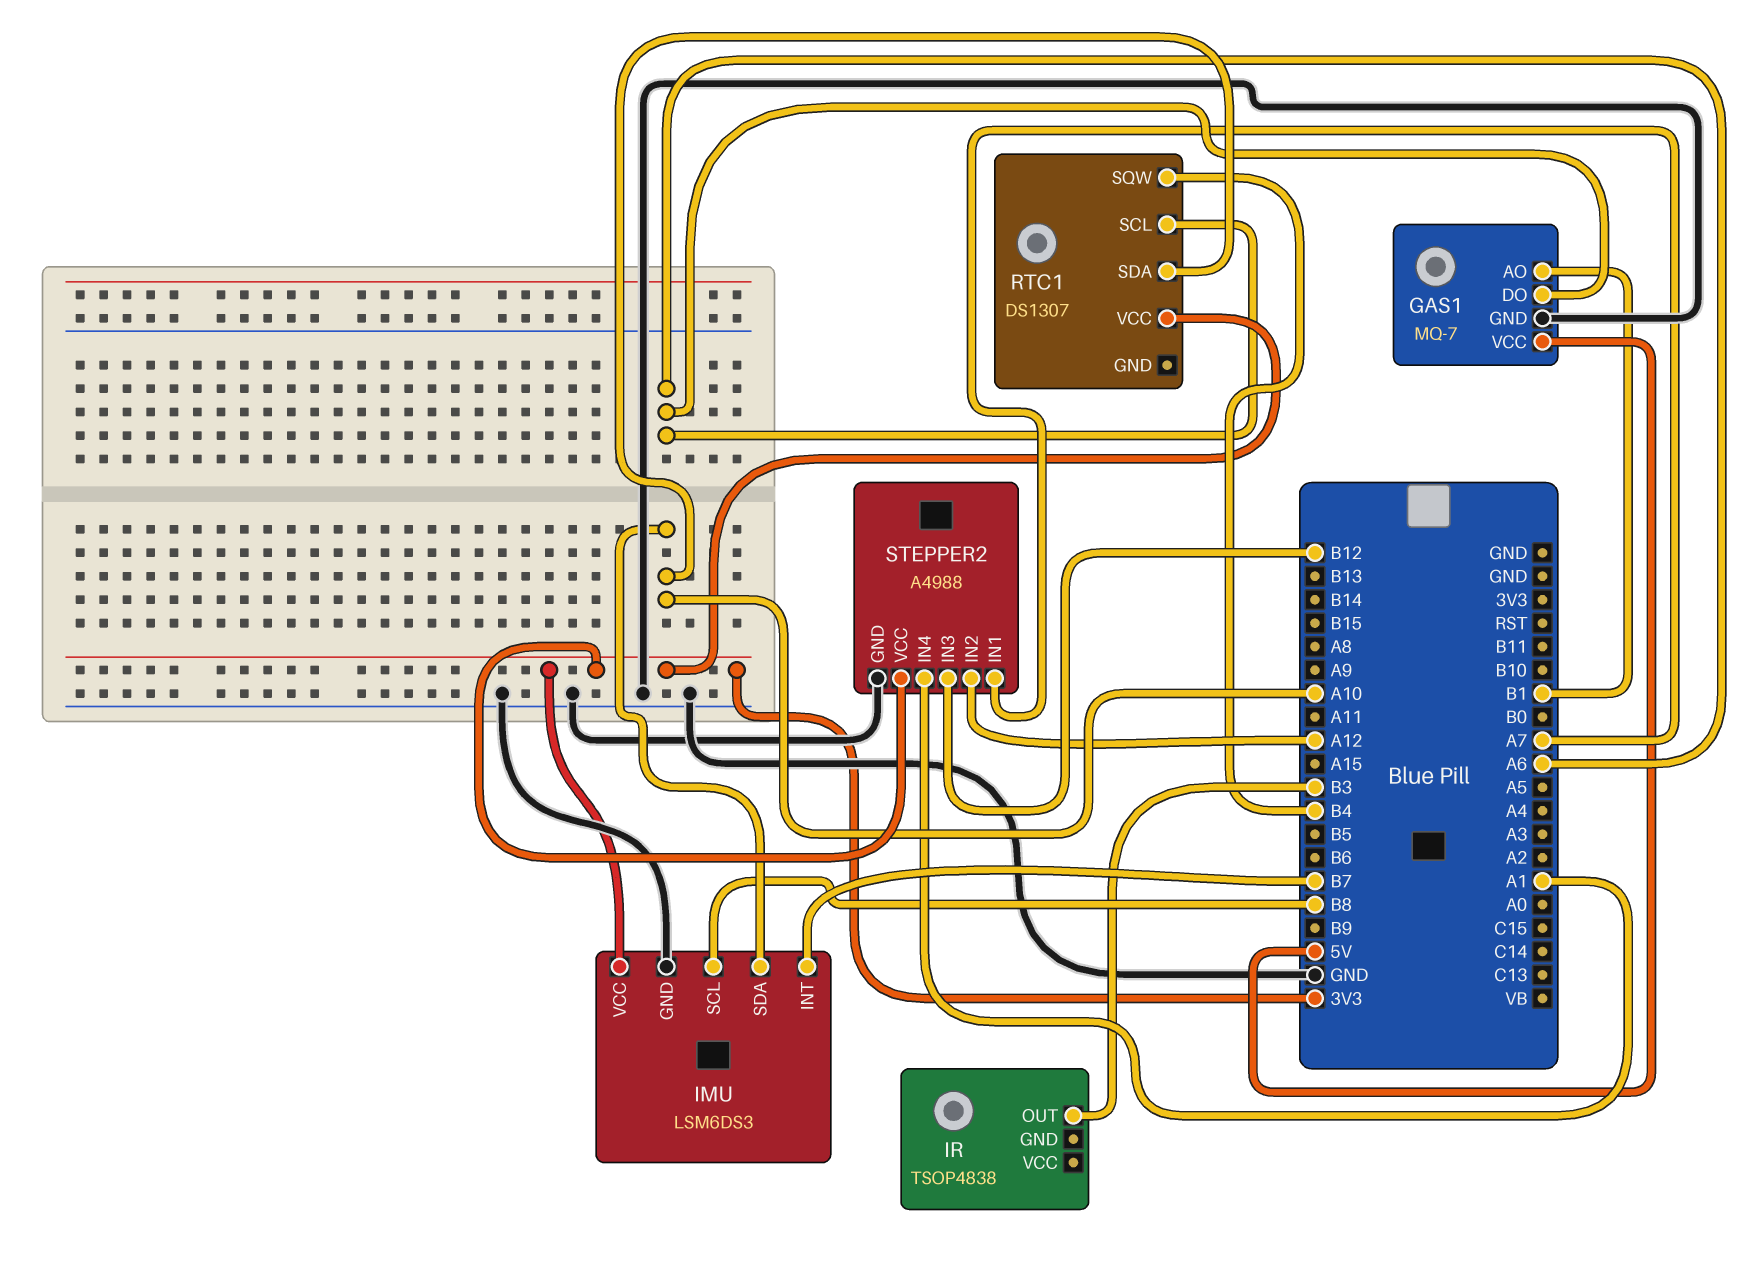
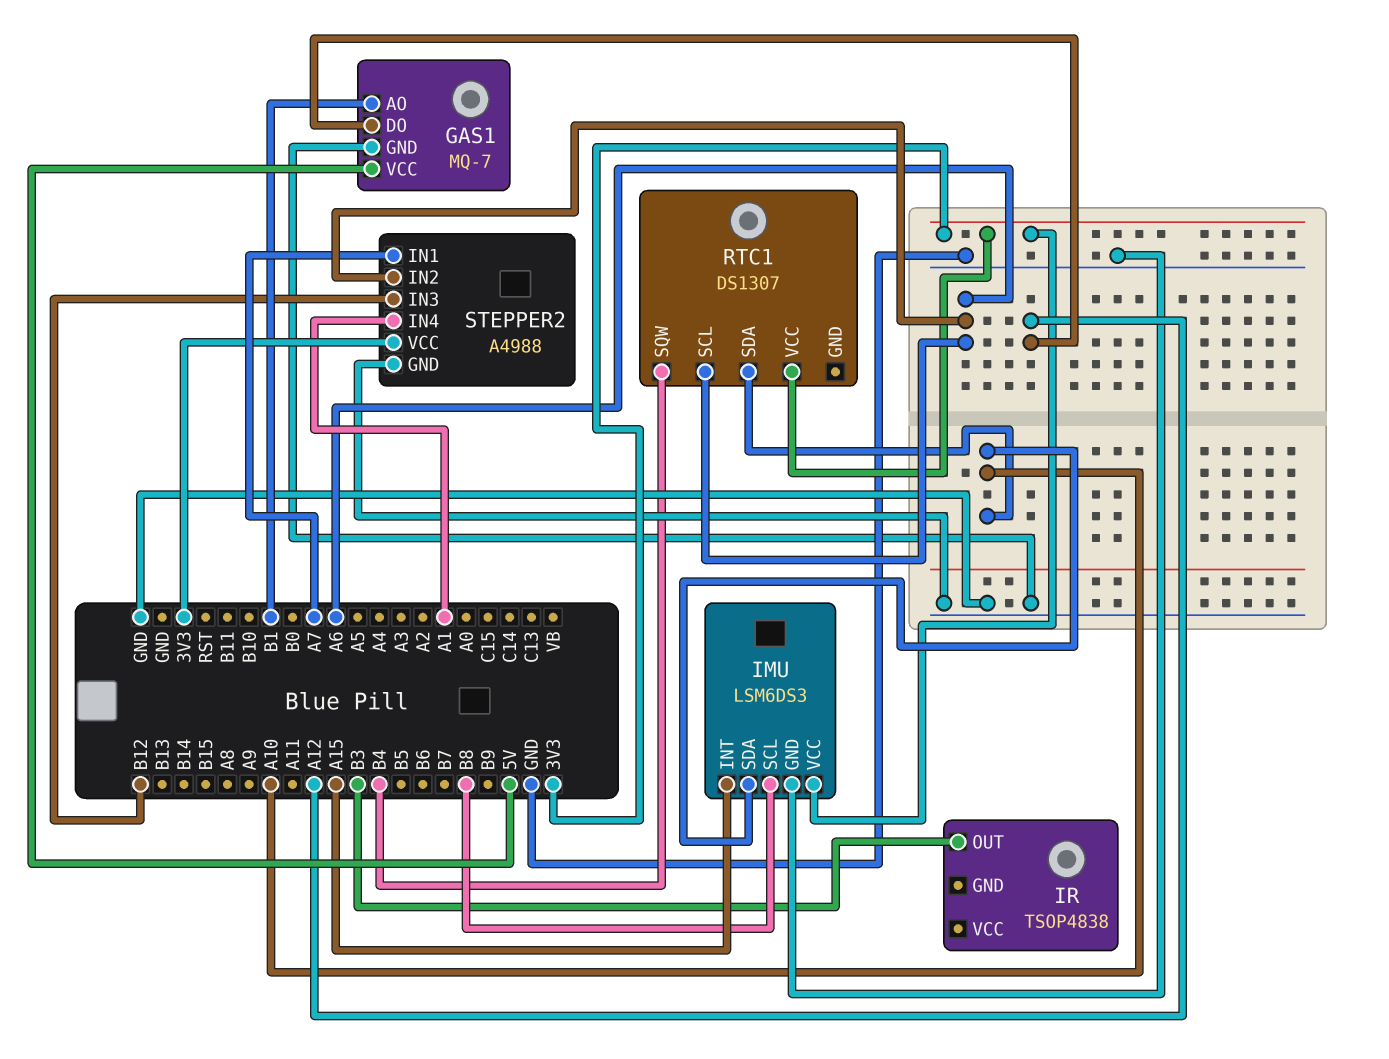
GAS1 pin DO: A6 -> A12
IMU pin INT: B7 -> A15
STEPPER2 pin IN2: A12 -> A6

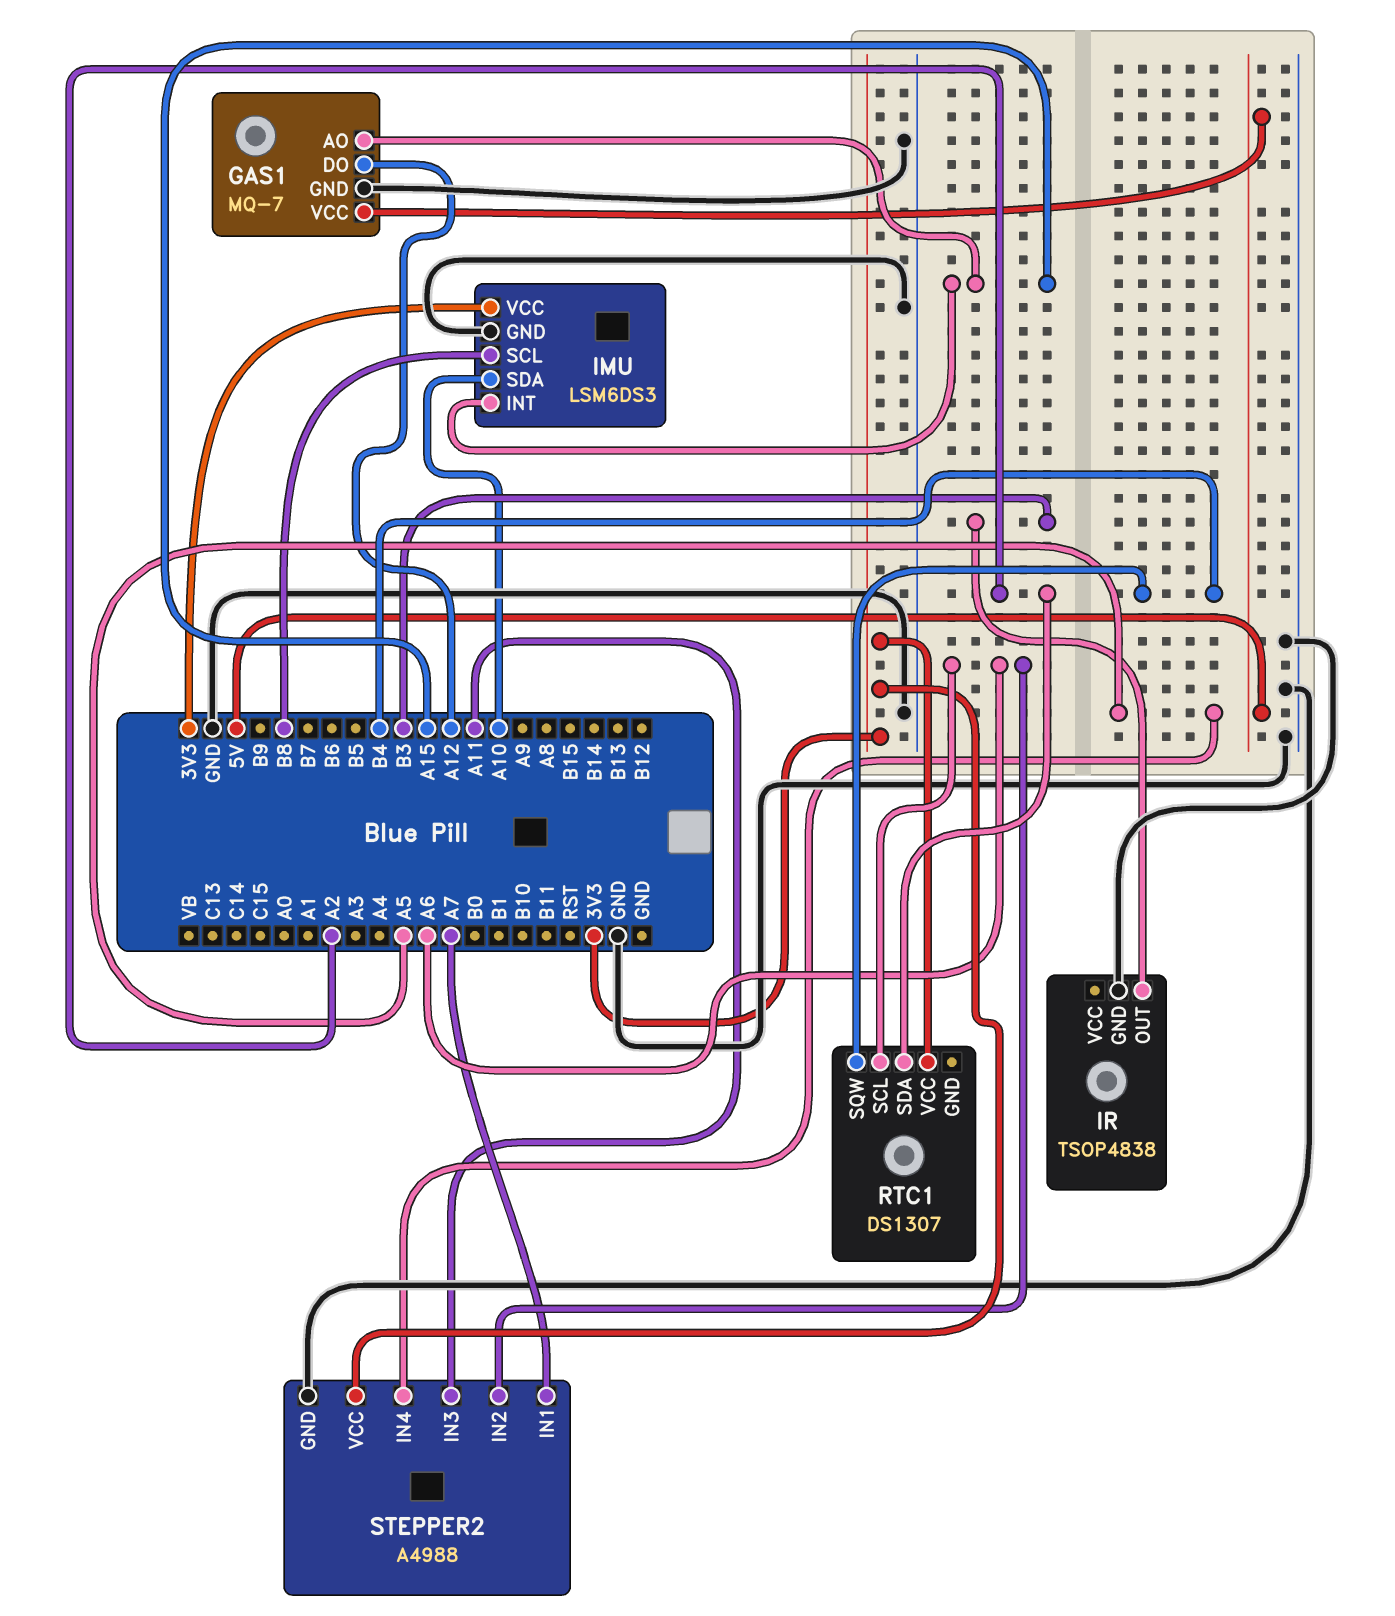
GAS1 pin AO: B1 -> A15
IR pin GND: none -> GND
RTC1 pin SDA: A10 -> A2
STEPPER2 pin IN3: B12 -> A11
STEPPER2 pin IN4: A1 -> A5

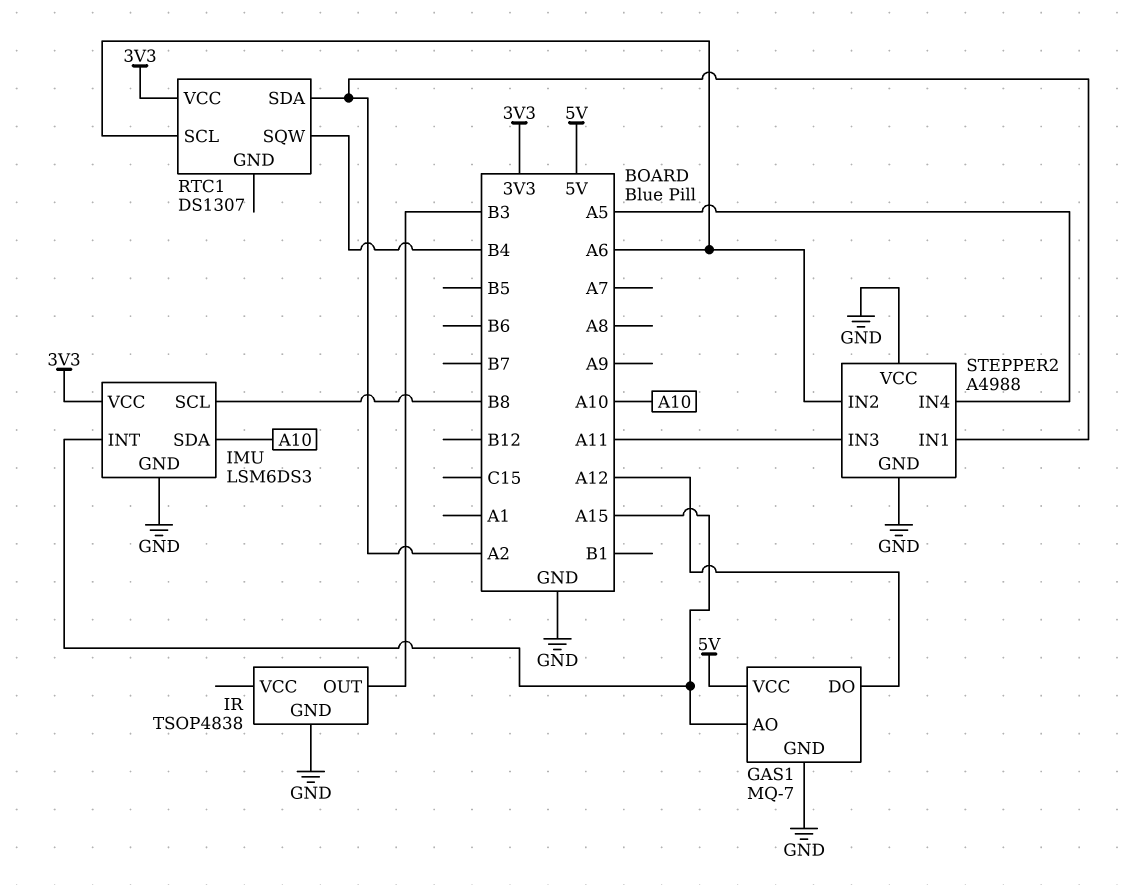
STEPPER2 pin IN1: A7 -> A2
STEPPER2 pin VCC: 3V3 -> GND

